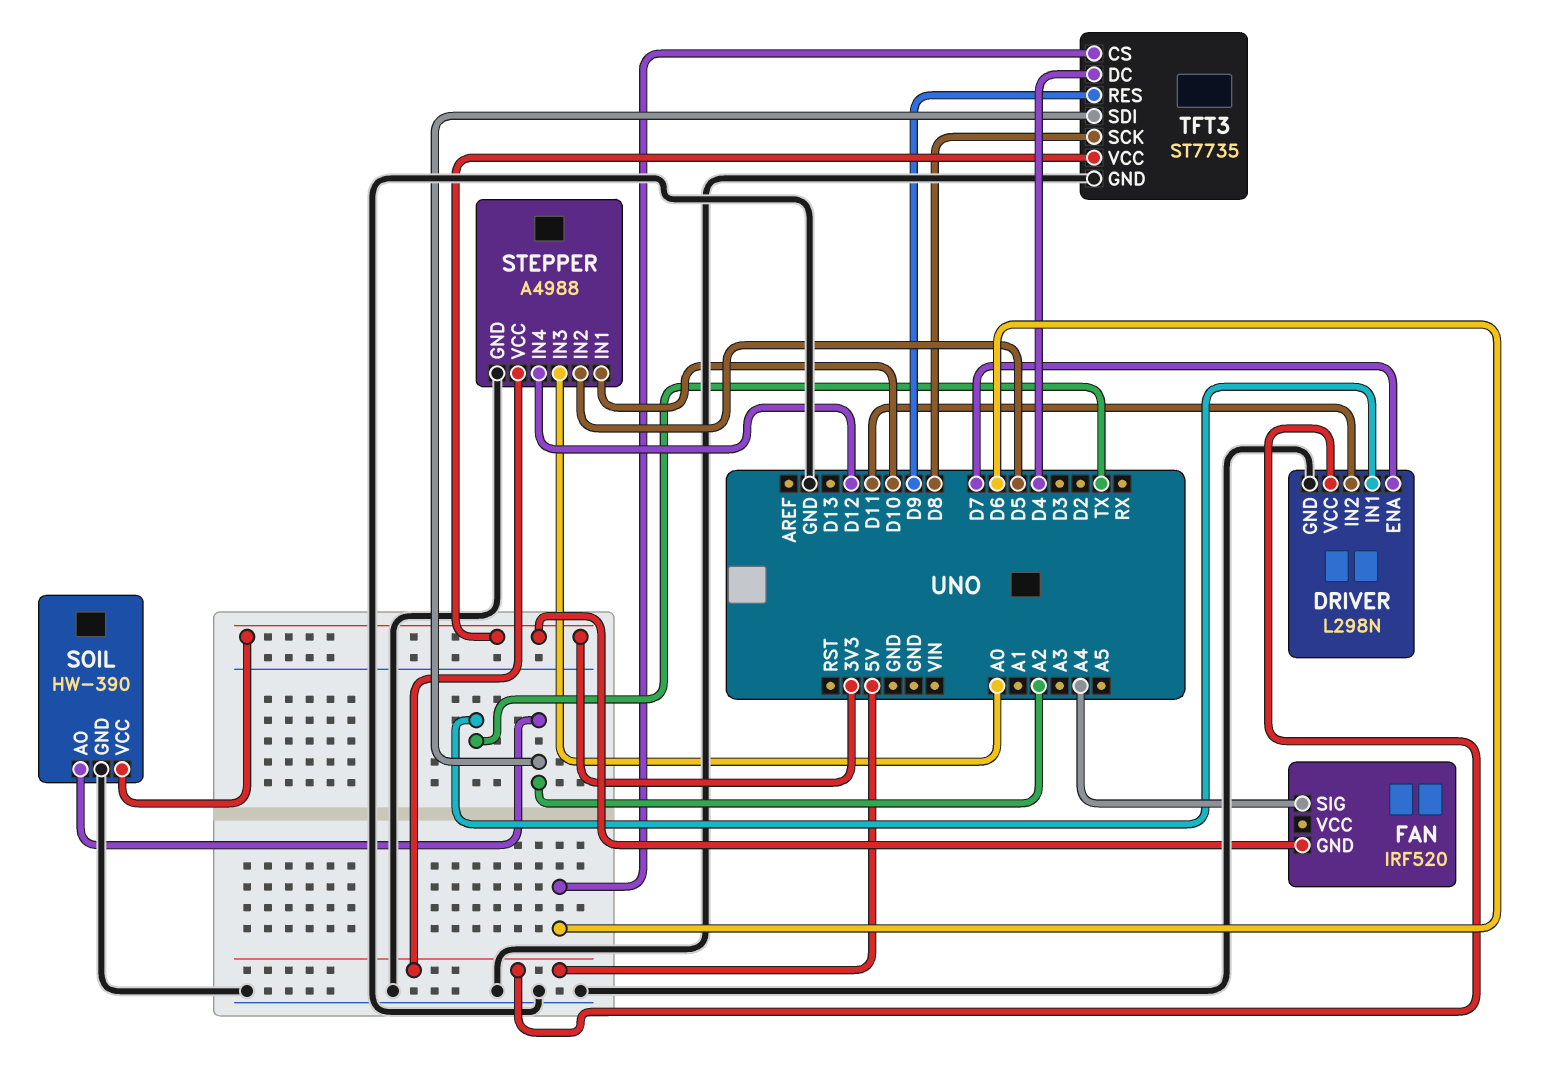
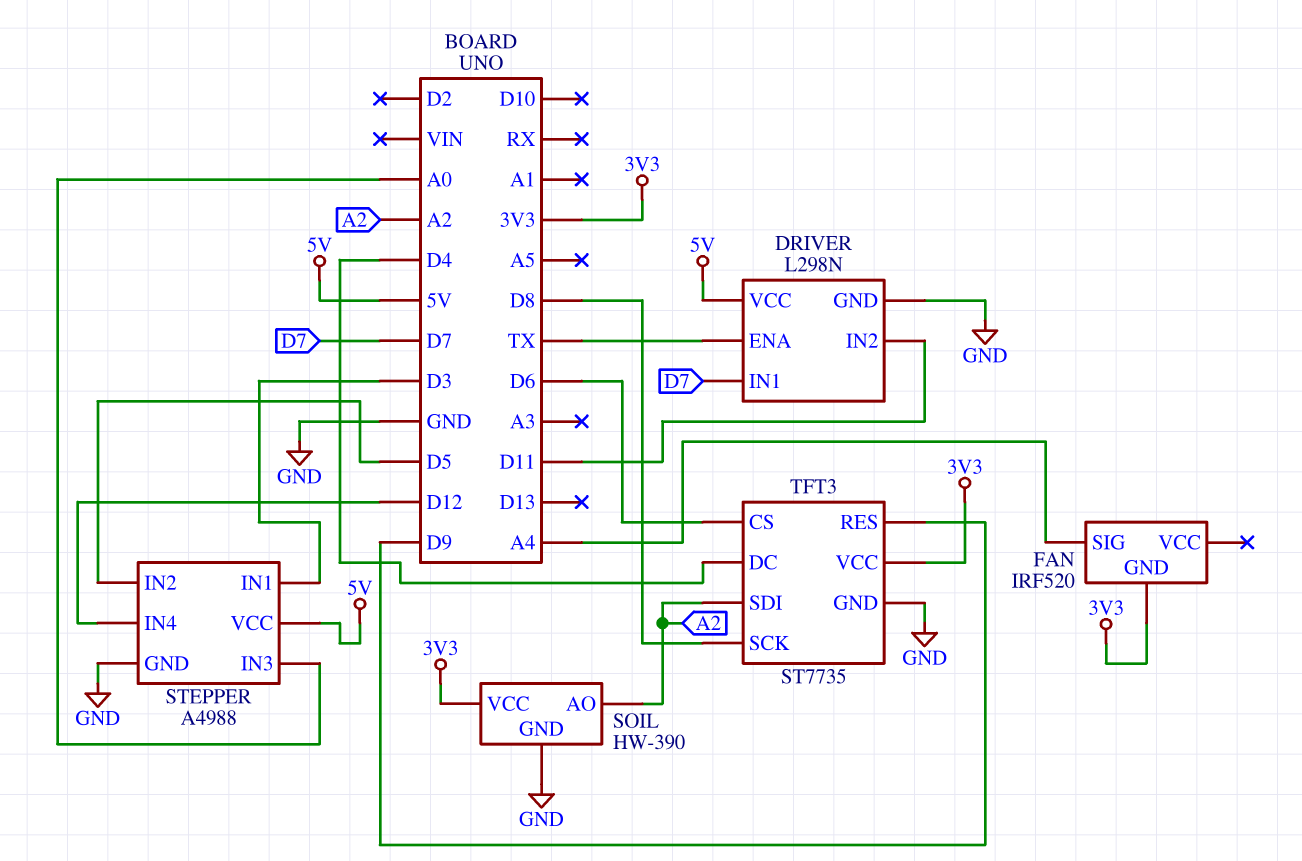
DRIVER pin ENA: D7 -> TX
DRIVER pin IN1: TX -> D7
STEPPER pin IN1: D10 -> D3

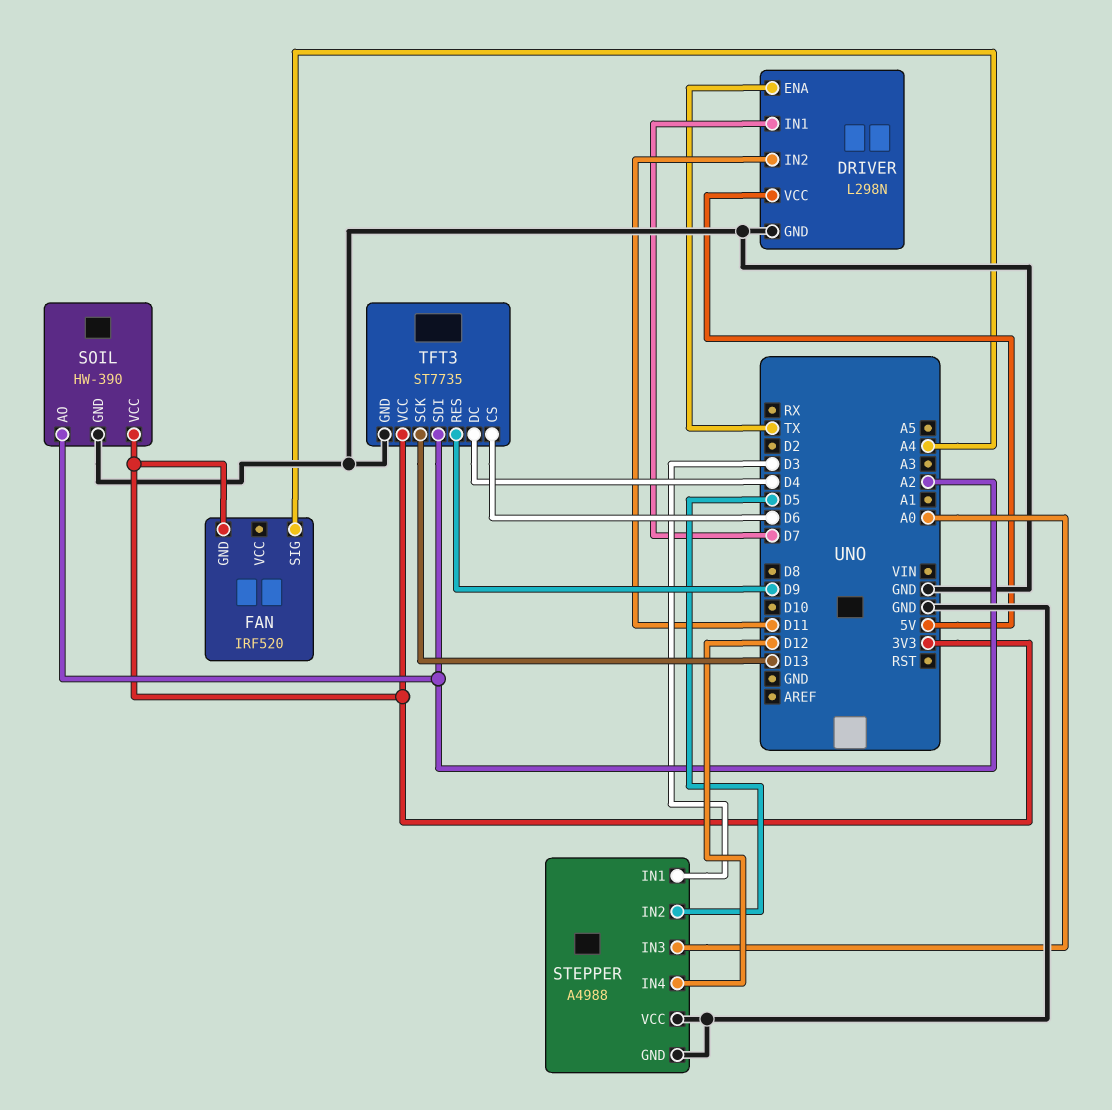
STEPPER pin VCC: 5V -> GND
TFT3 pin SCK: D8 -> D13

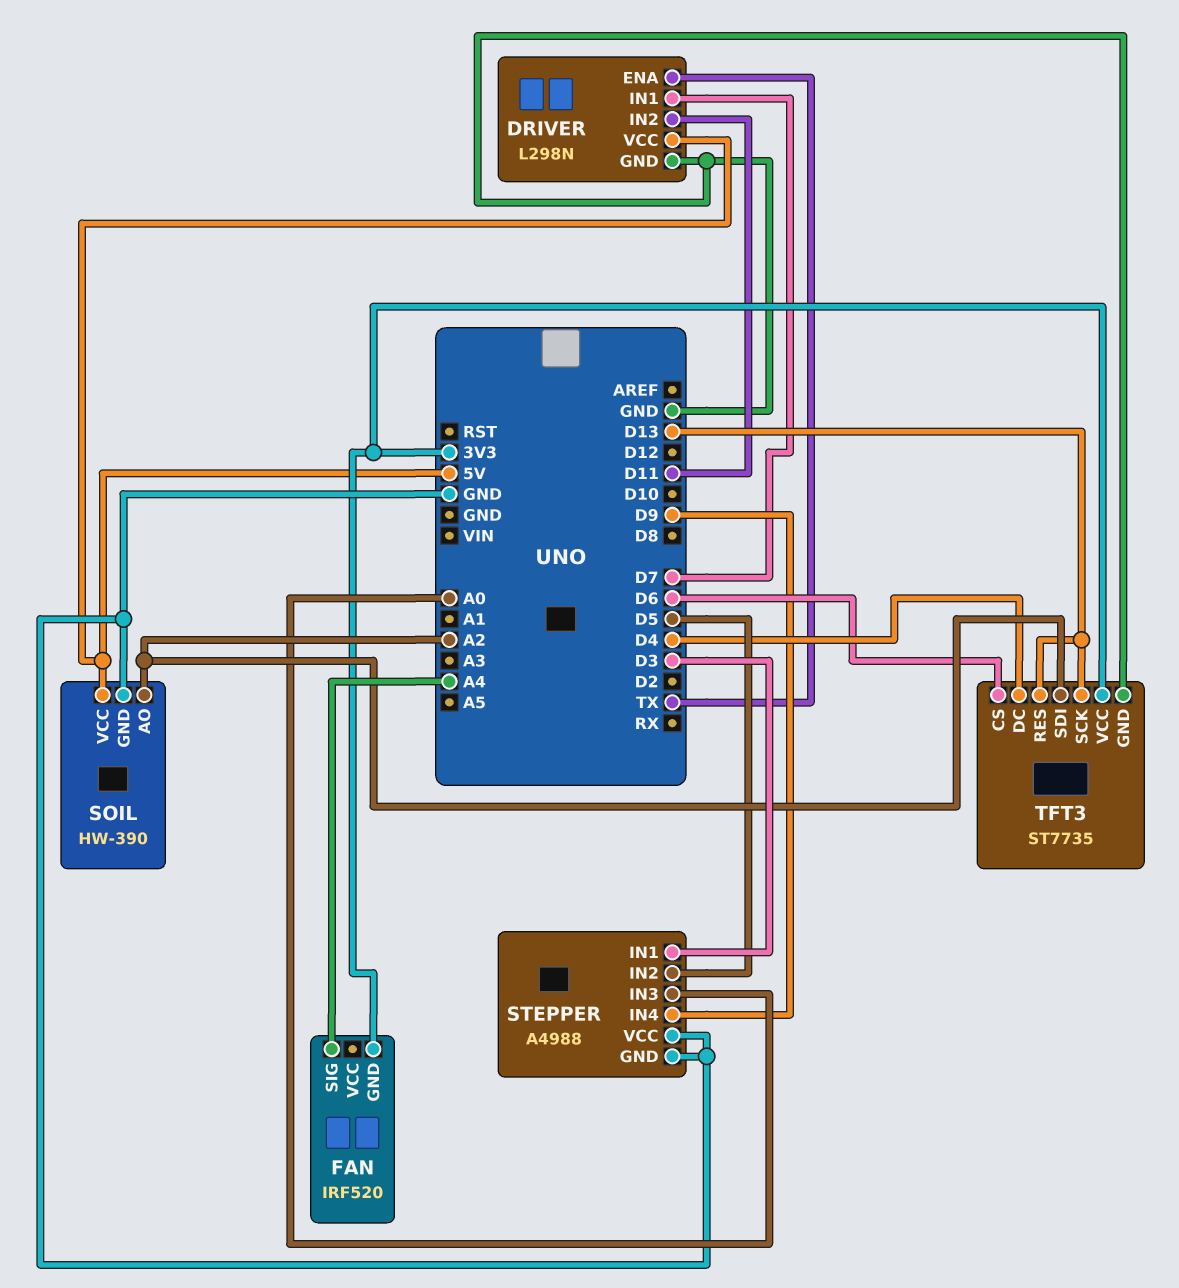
SOIL pin VCC: 3V3 -> 5V
STEPPER pin IN4: D12 -> D9
TFT3 pin RES: D9 -> D13

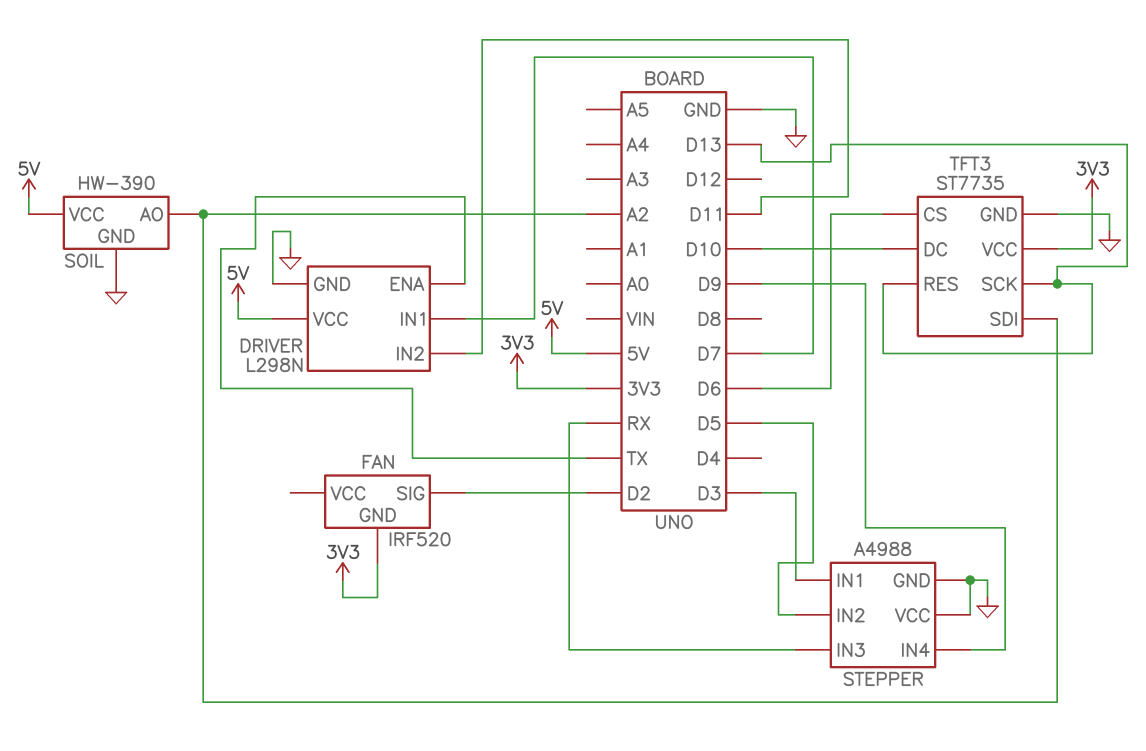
FAN pin SIG: A4 -> D2
STEPPER pin IN3: A0 -> RX
TFT3 pin DC: D4 -> D10

